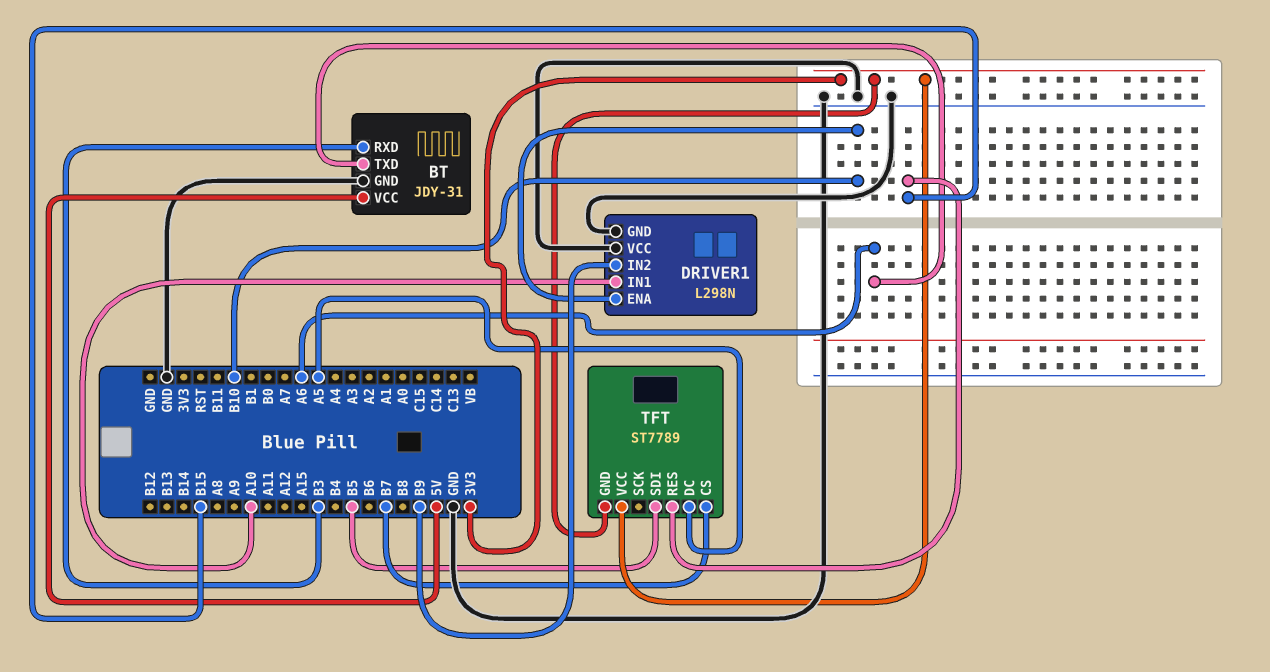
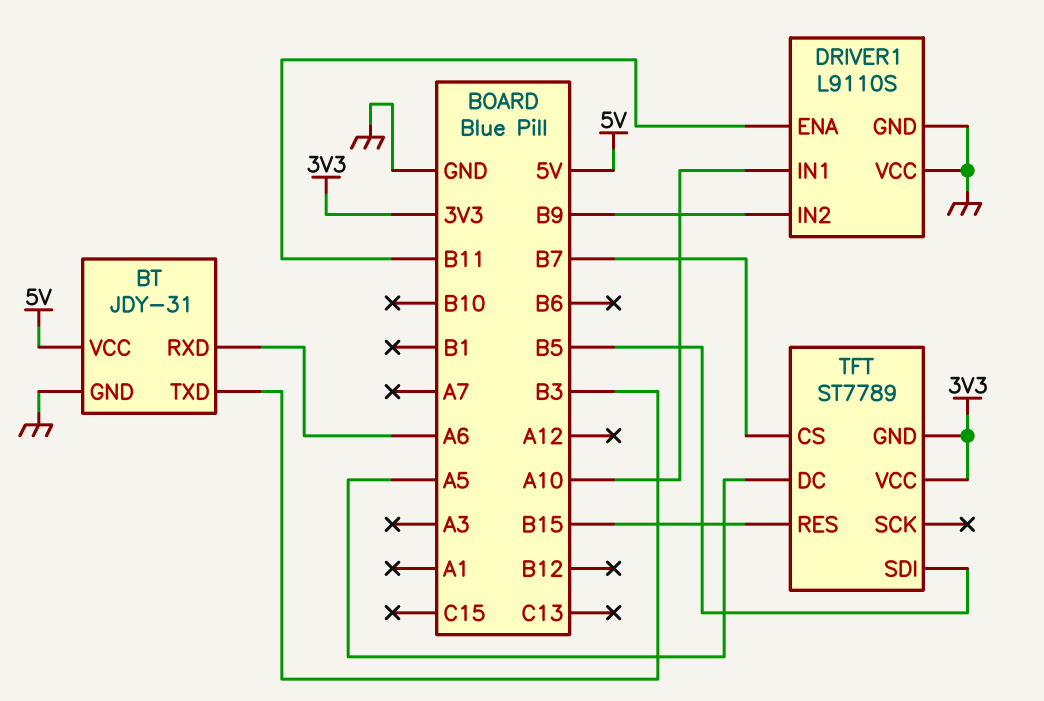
BT pin RXD: B3 -> A6
BT pin TXD: A6 -> B3
DRIVER1: L298N -> L9110S
DRIVER1 pin ENA: B10 -> B11

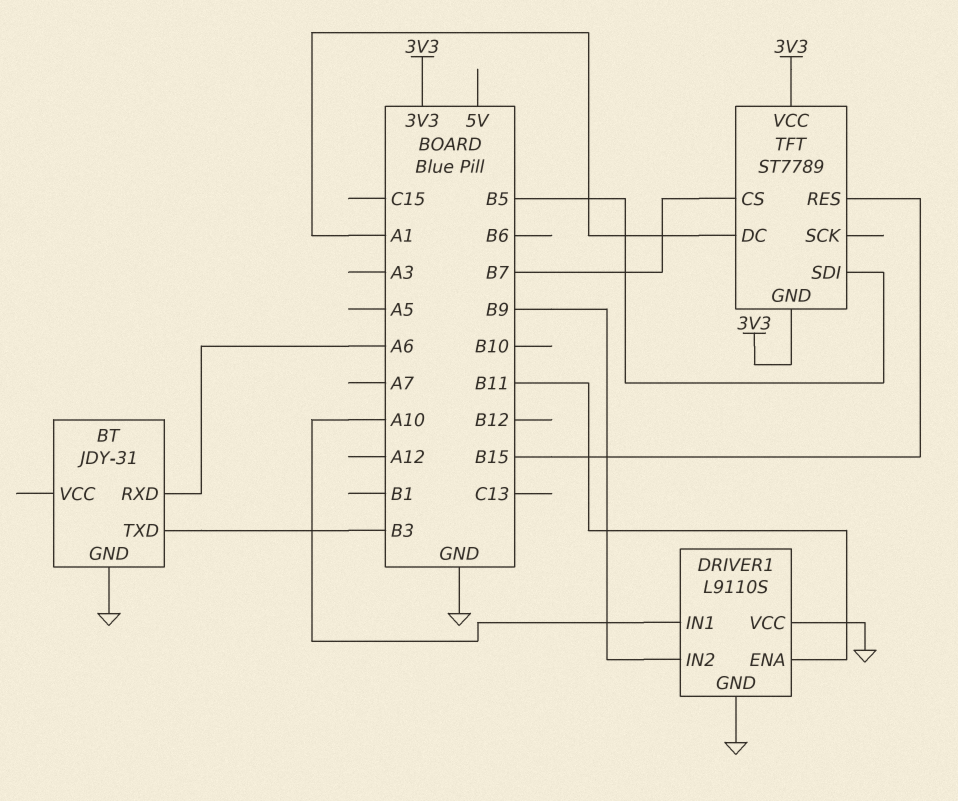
BT pin VCC: 5V -> none
TFT pin DC: A5 -> A1

